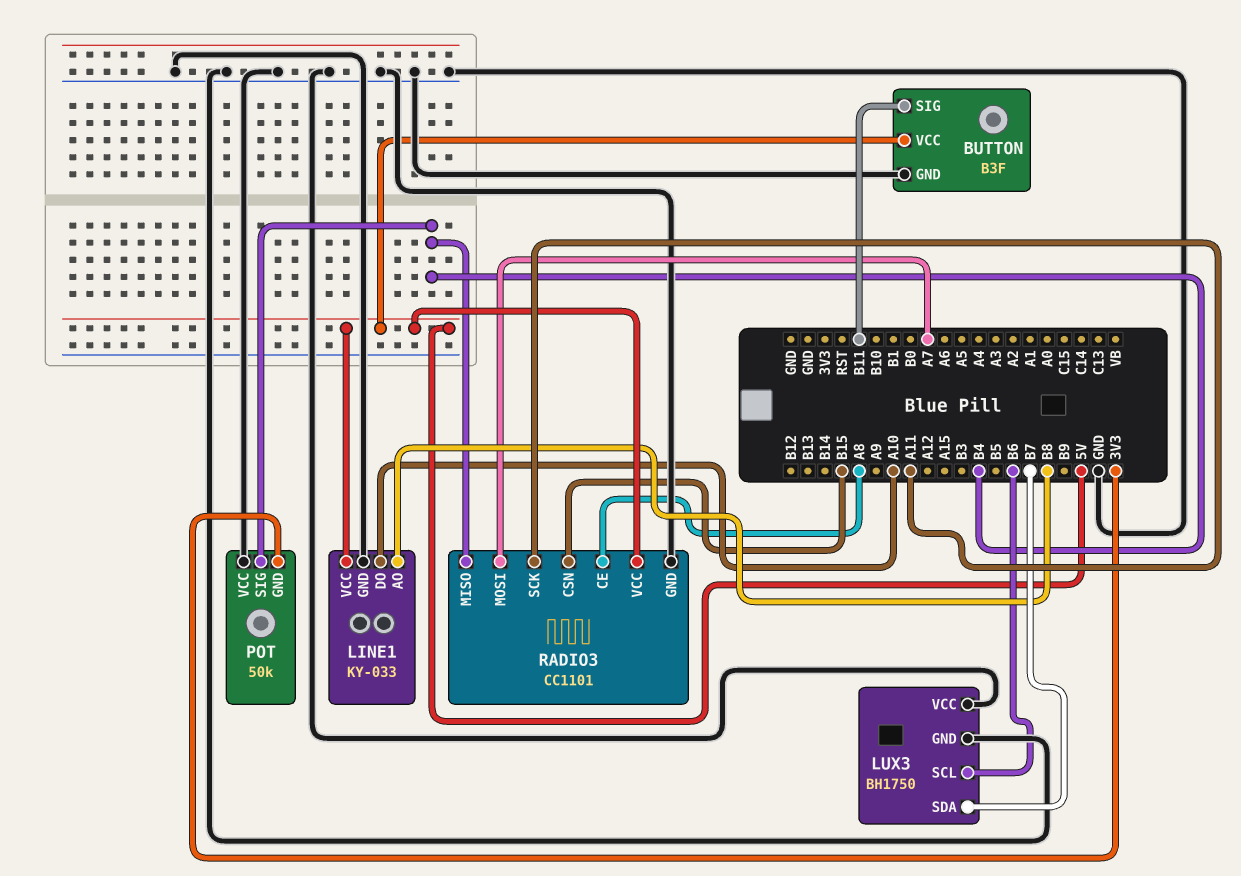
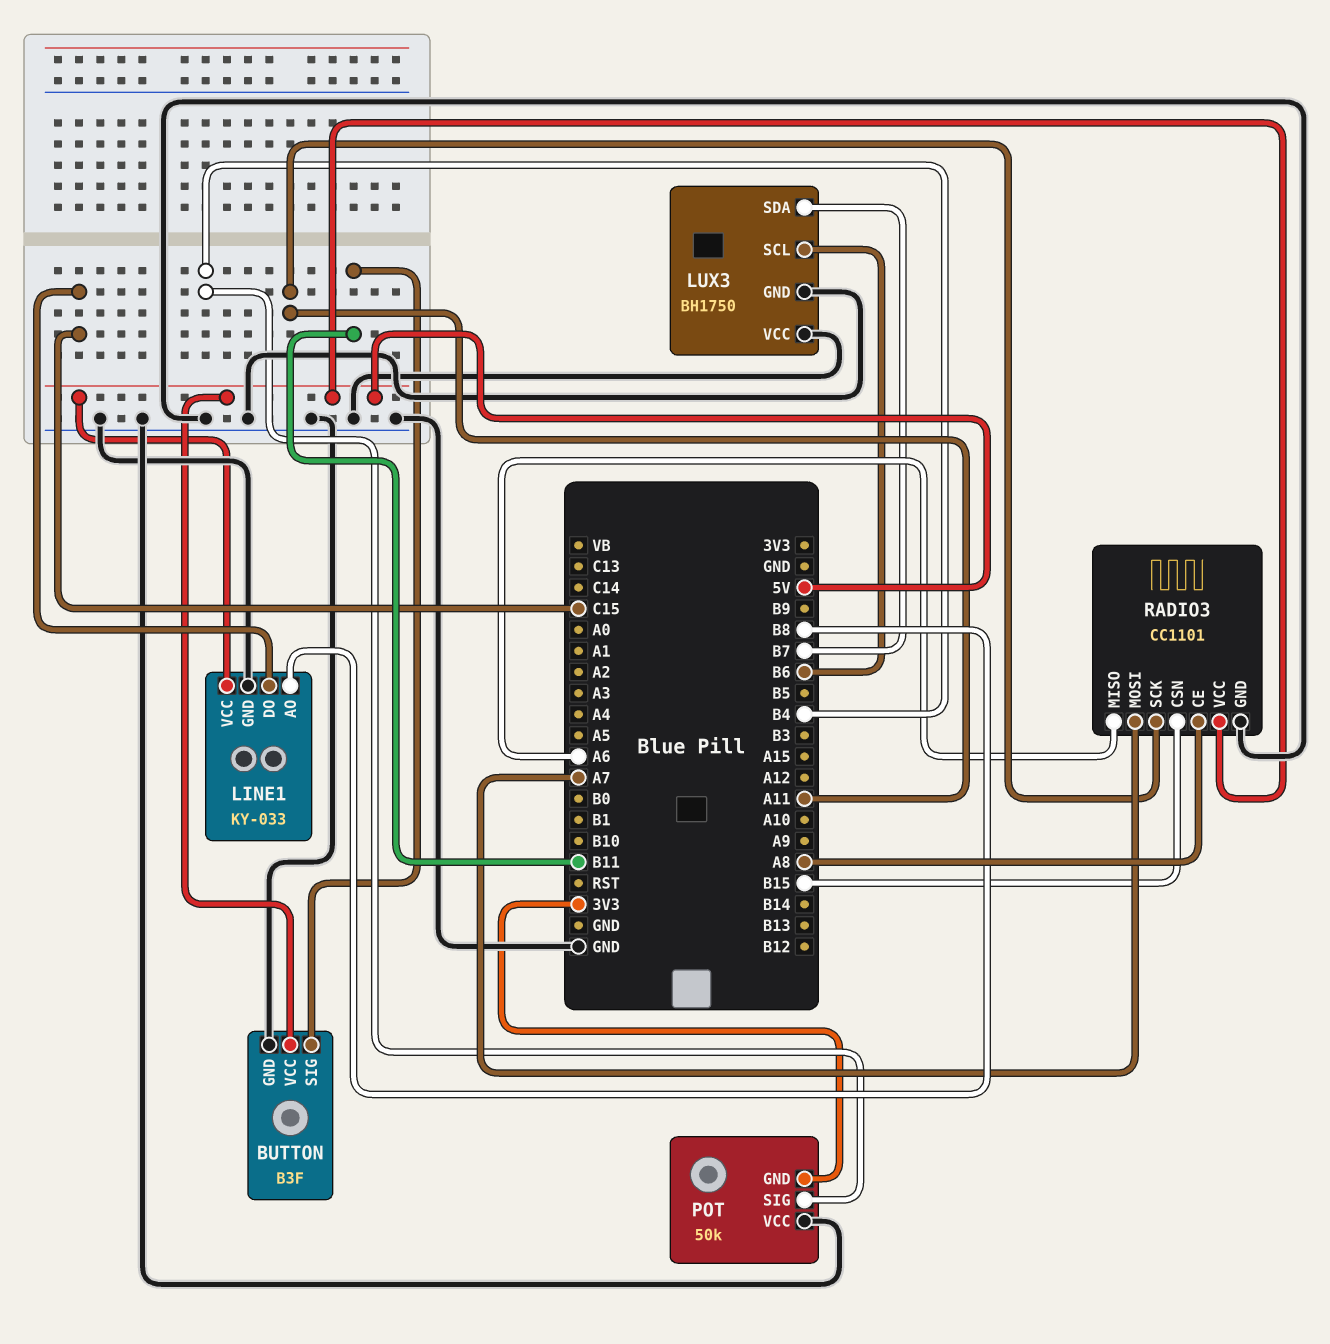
LINE1 pin DO: A10 -> C15
RADIO3 pin MISO: B4 -> A6

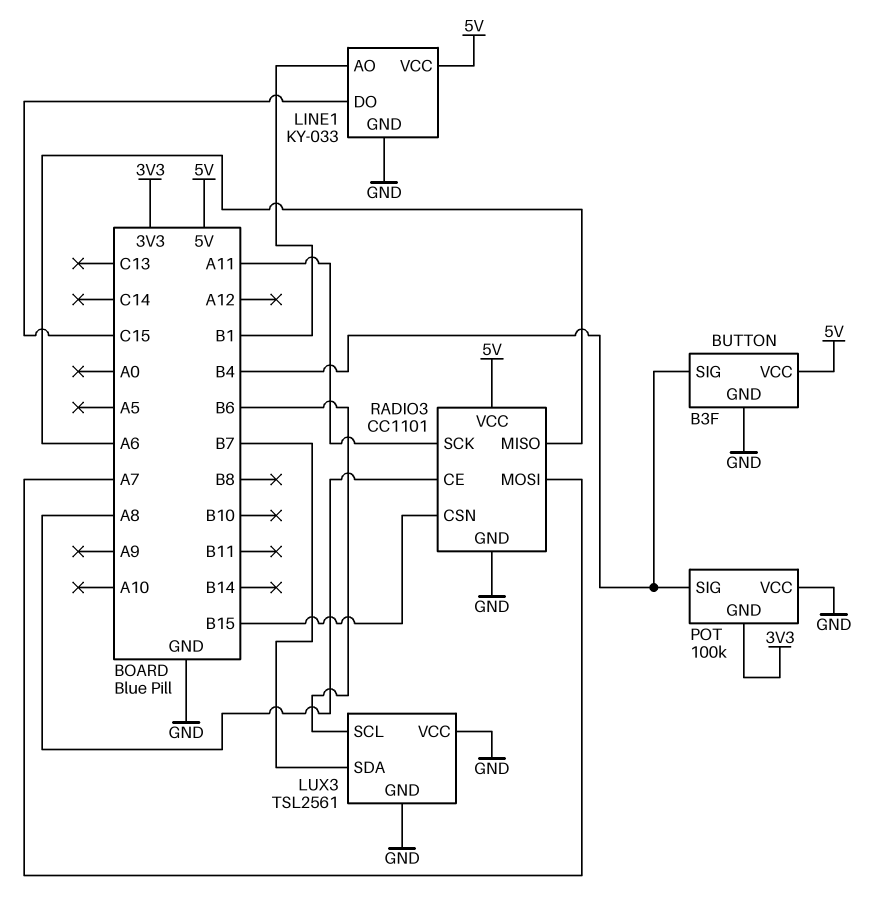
BUTTON pin SIG: B11 -> B4
LINE1 pin AO: B8 -> B1
LUX3: BH1750 -> TSL2561
POT: 50k -> 100k

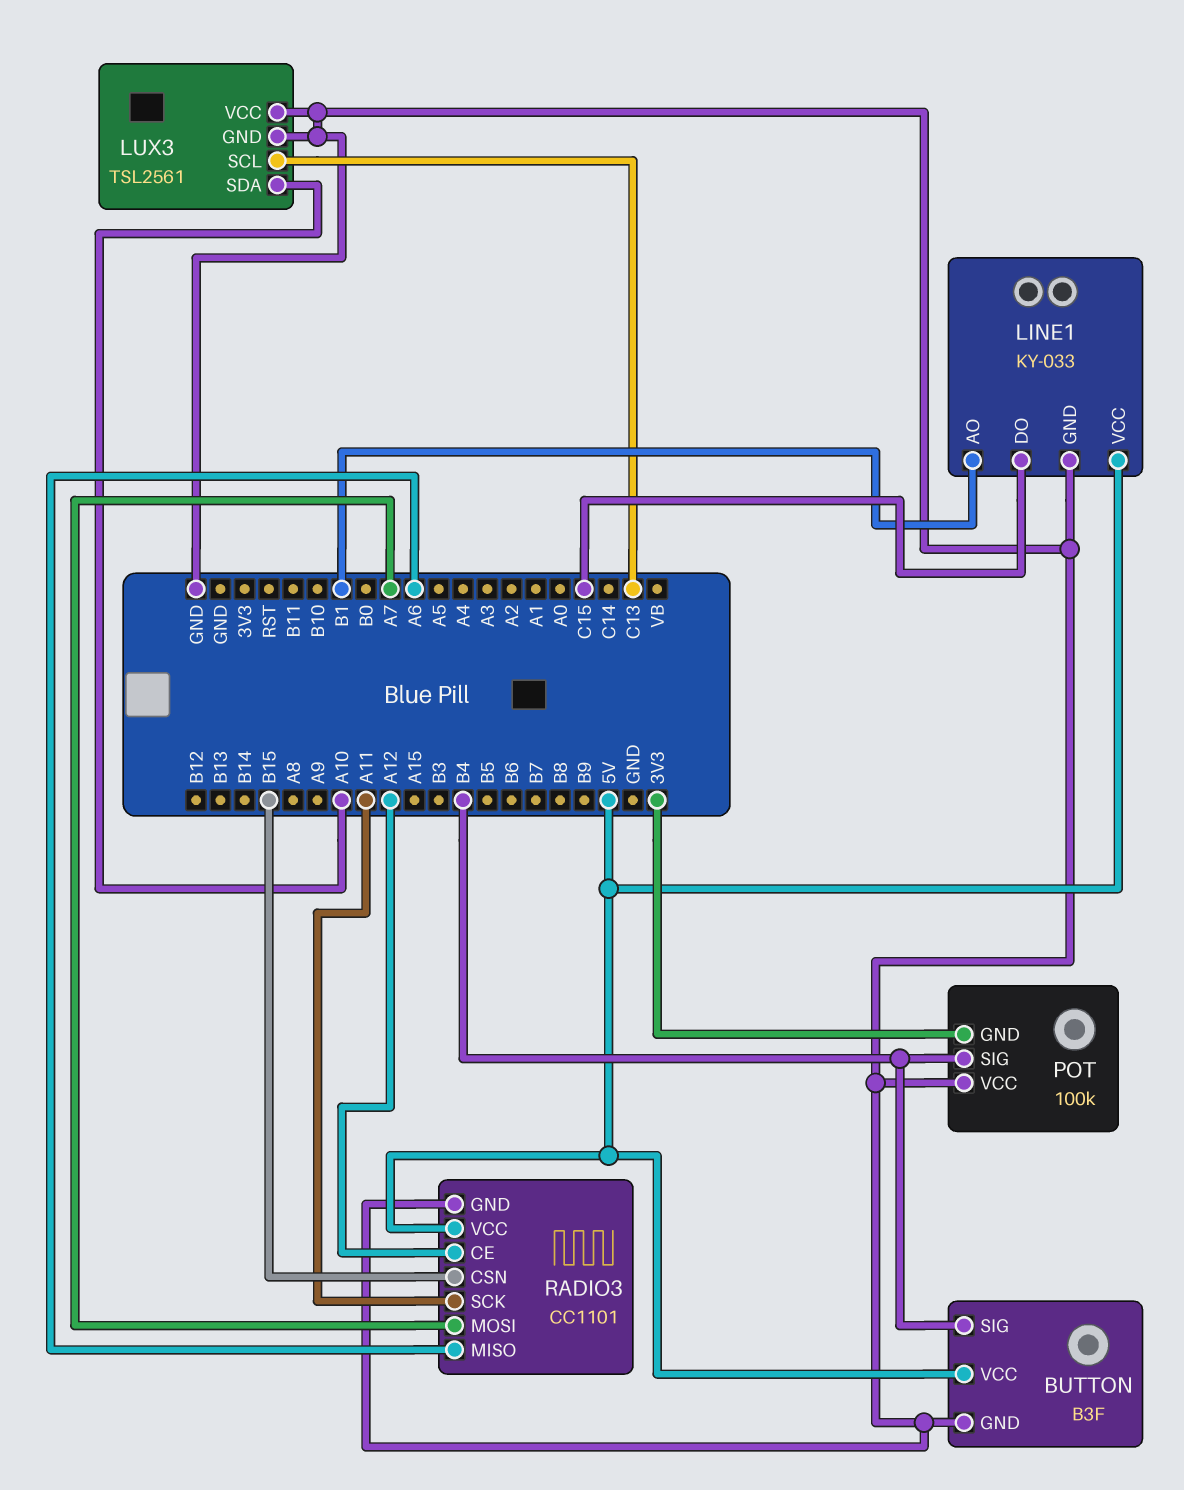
LUX3 pin SCL: B6 -> C13
LUX3 pin SDA: B7 -> A10
RADIO3 pin CE: A8 -> A12

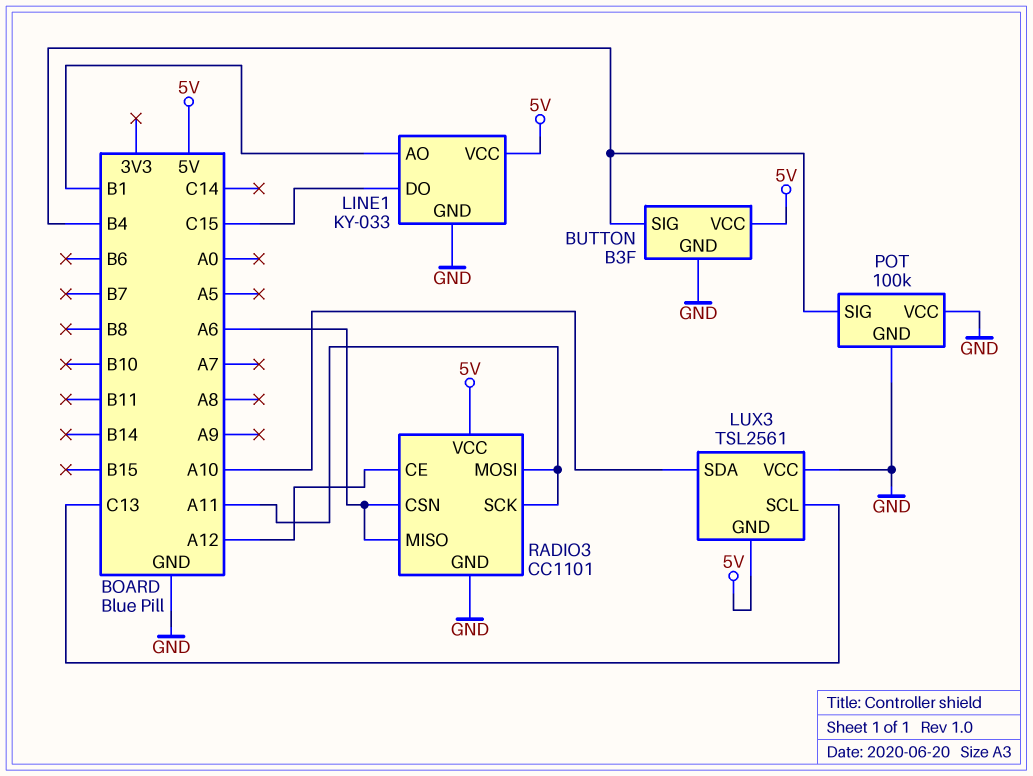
LUX3 pin GND: GND -> 5V
POT pin GND: 3V3 -> GND
RADIO3 pin CSN: B15 -> A6
RADIO3 pin MOSI: A7 -> A11

